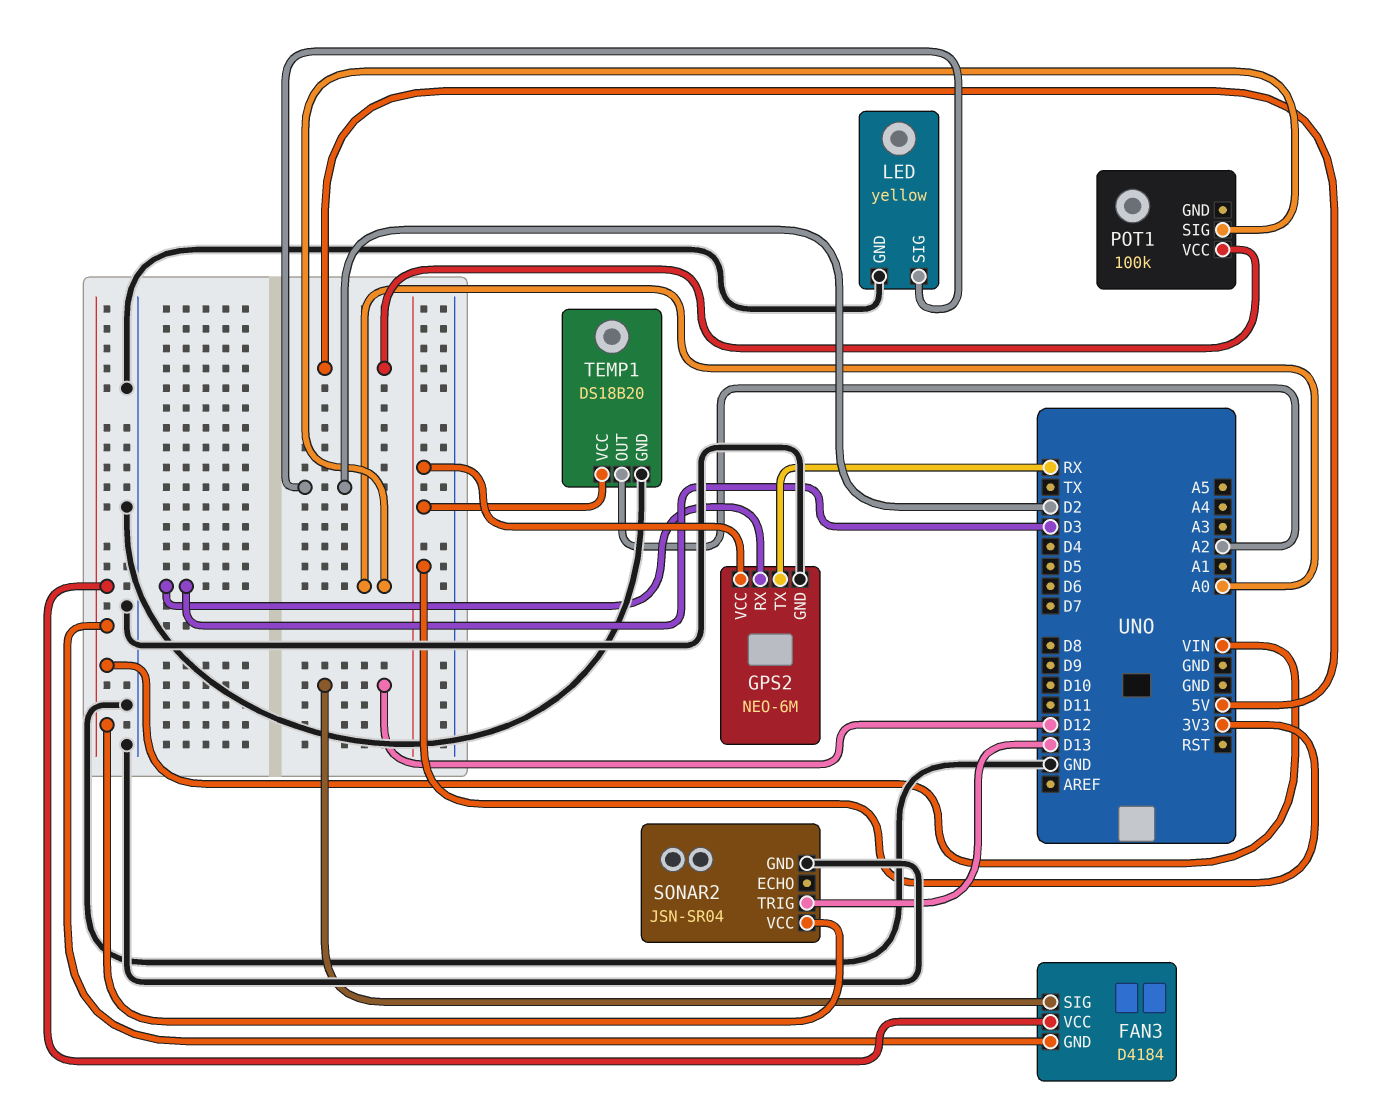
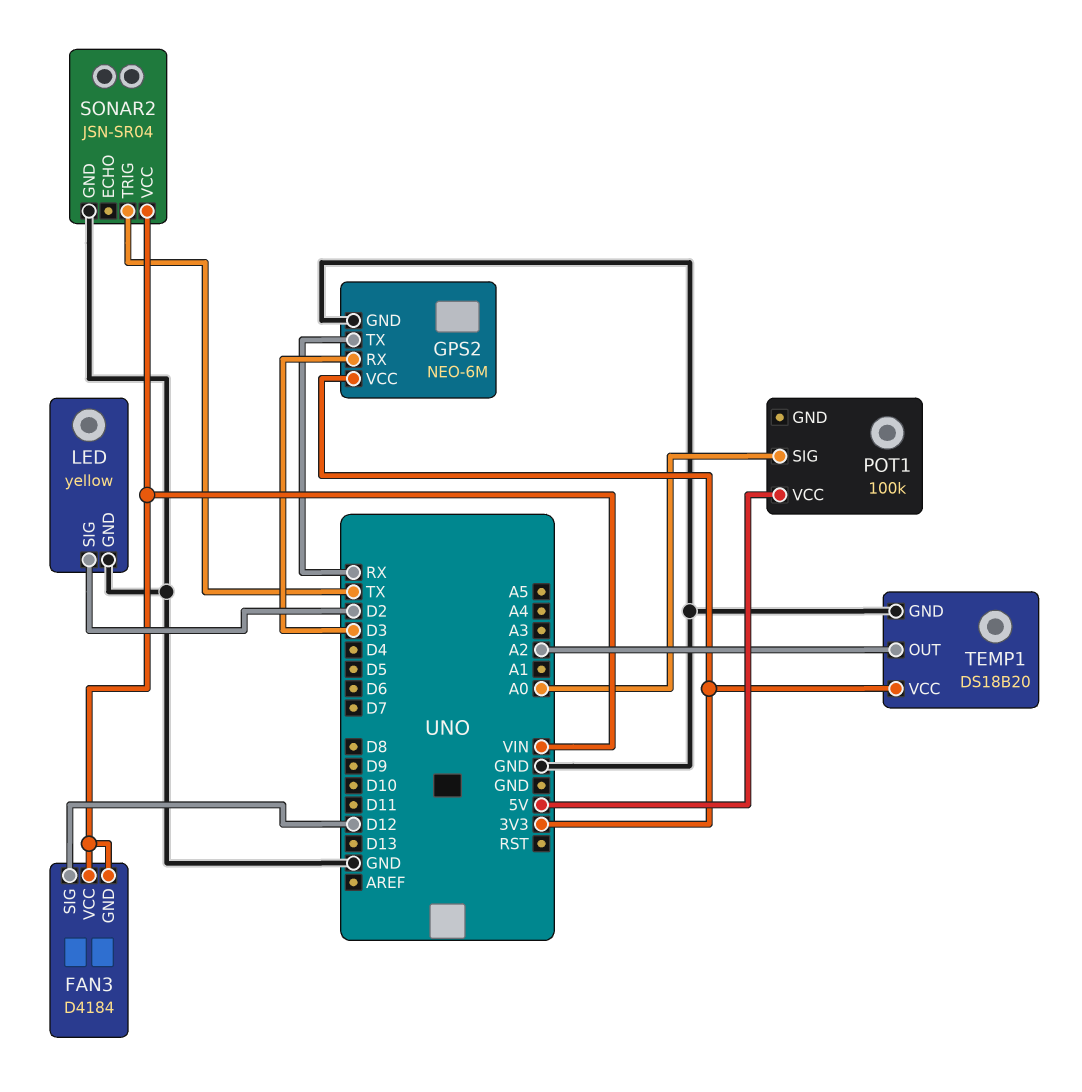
SONAR2 pin TRIG: D13 -> TX

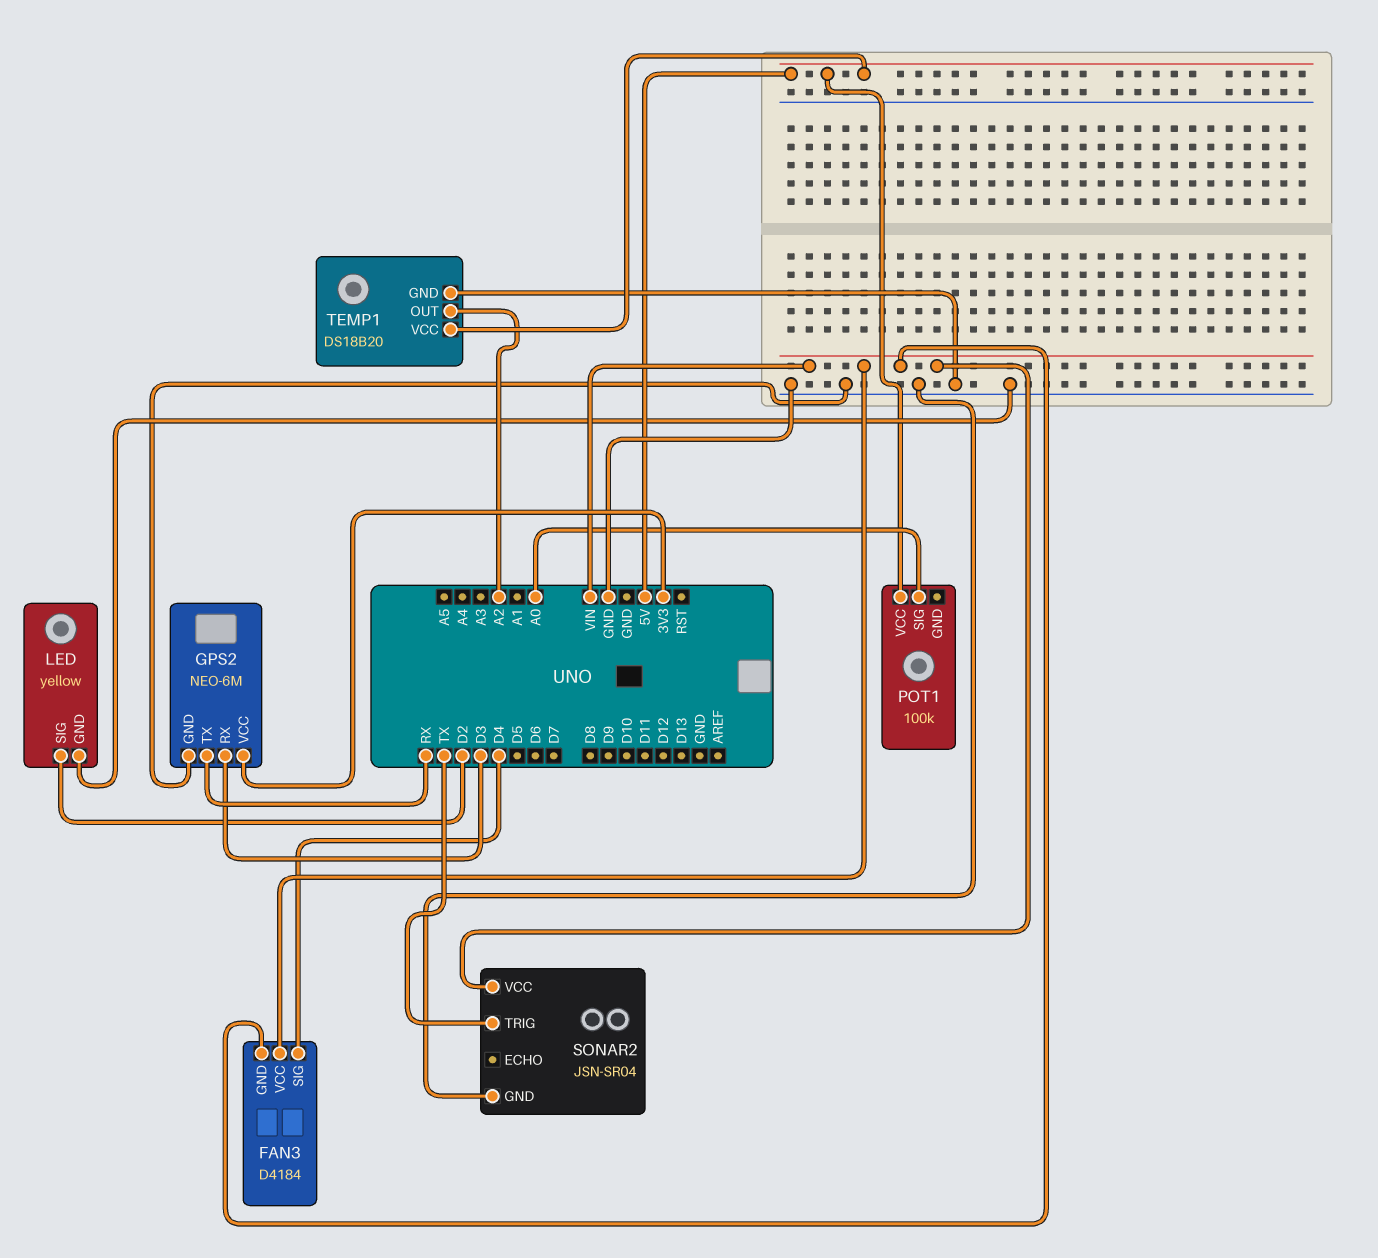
FAN3 pin SIG: D12 -> D4
TEMP1 pin VCC: 3V3 -> 5V

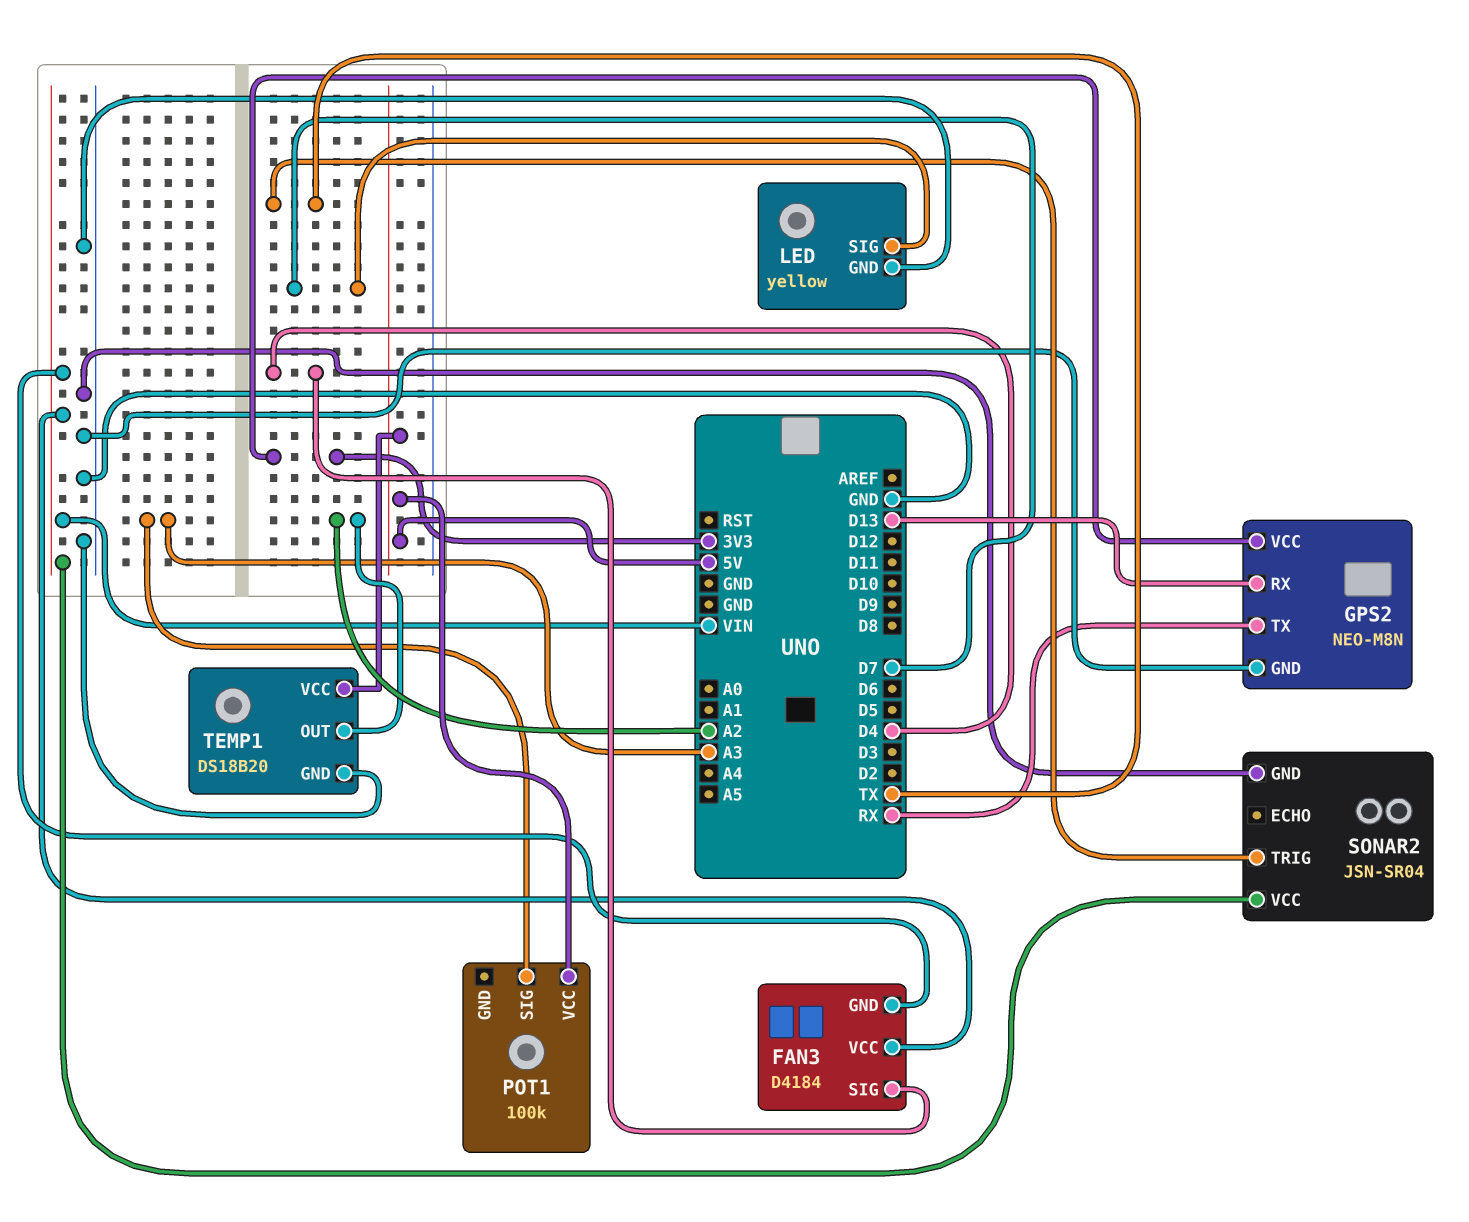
GPS2: NEO-6M -> NEO-M8N
GPS2 pin RX: D3 -> D13
LED pin SIG: D2 -> D7
POT1 pin SIG: A0 -> A3

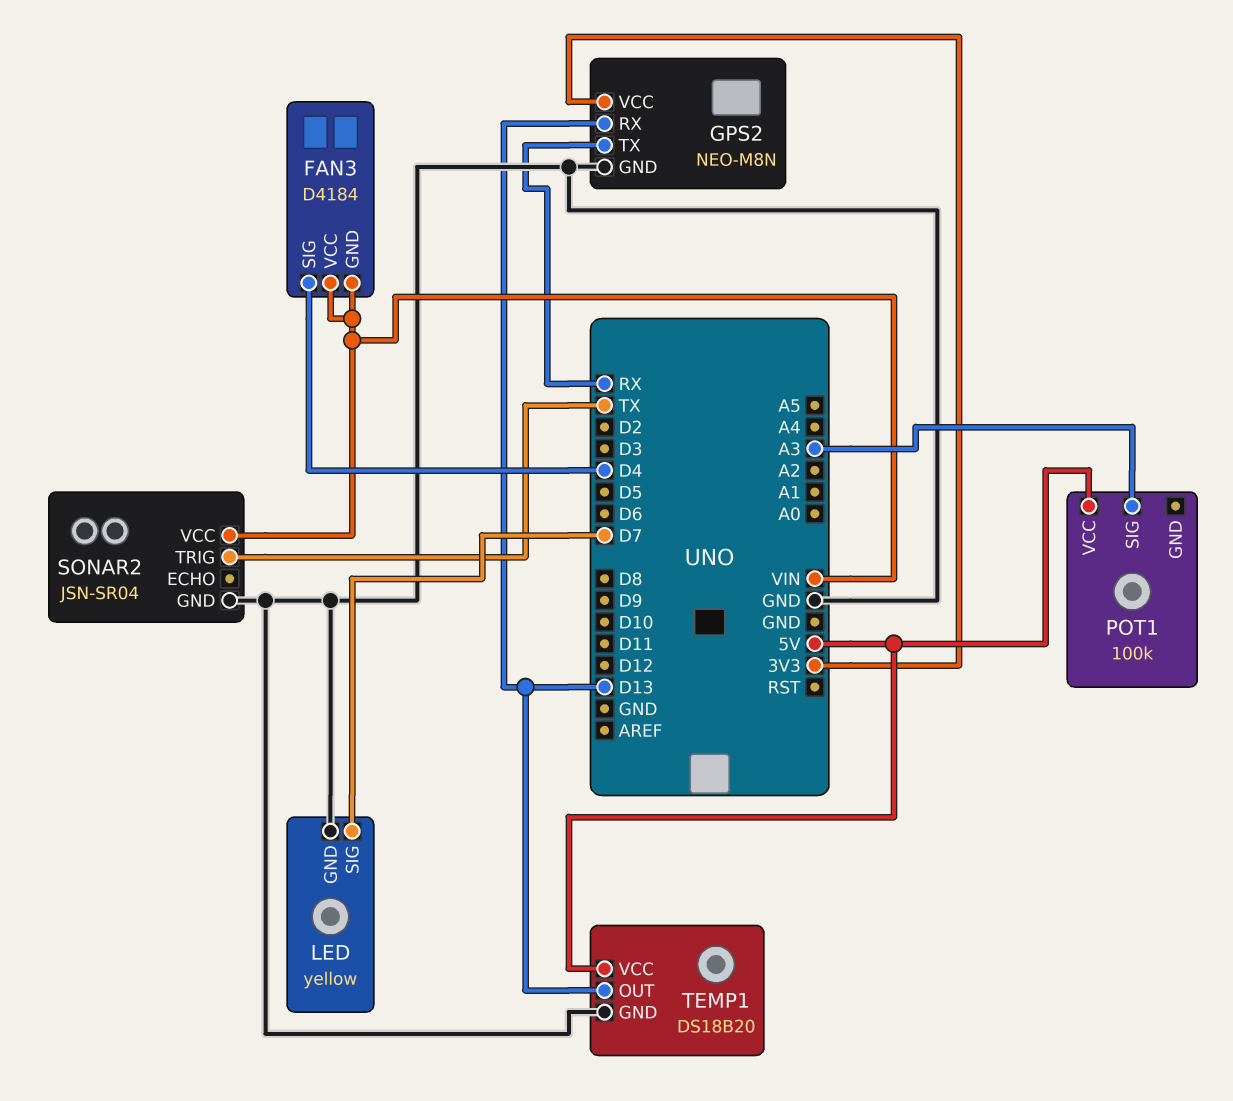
TEMP1 pin OUT: A2 -> D13

